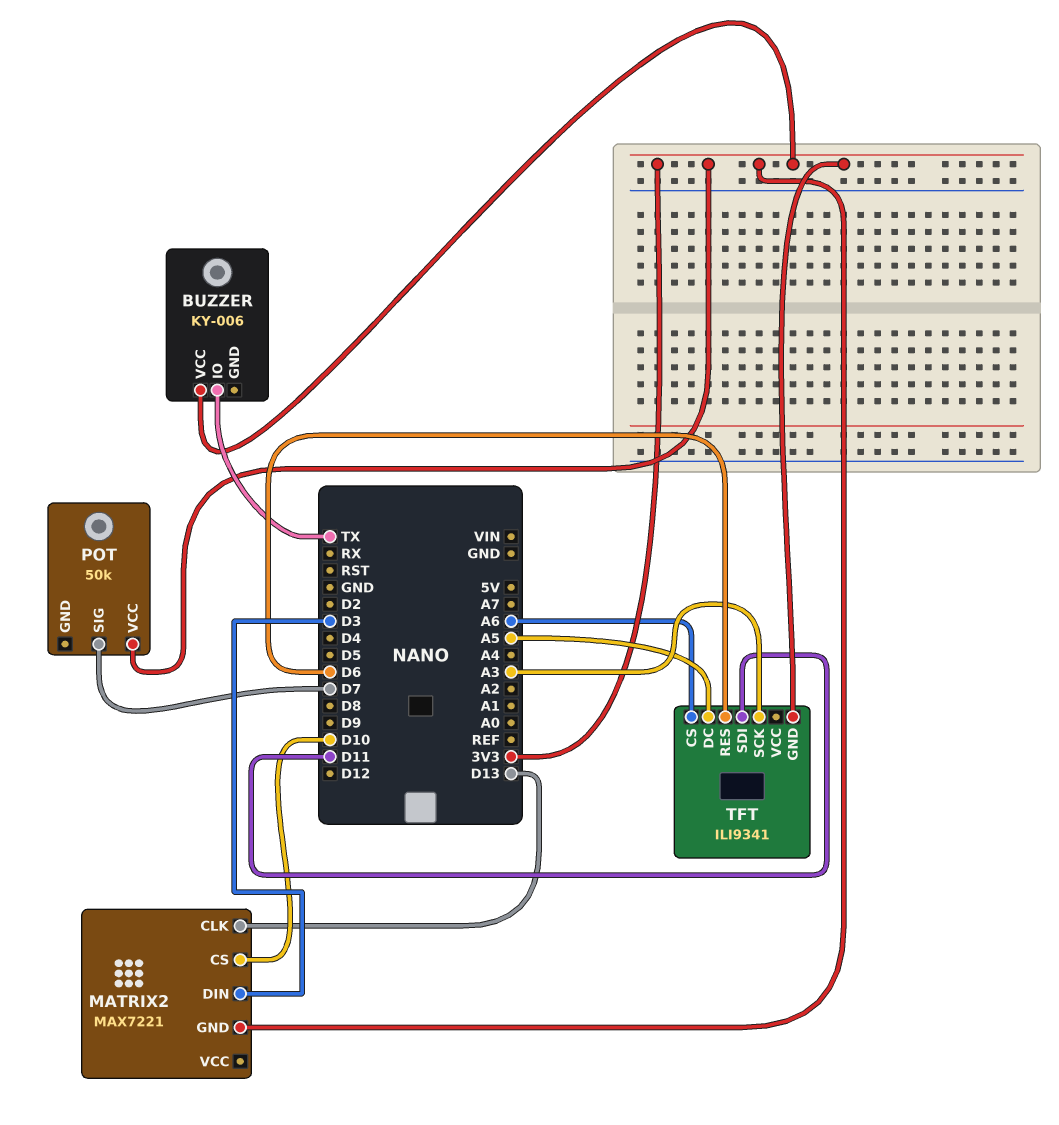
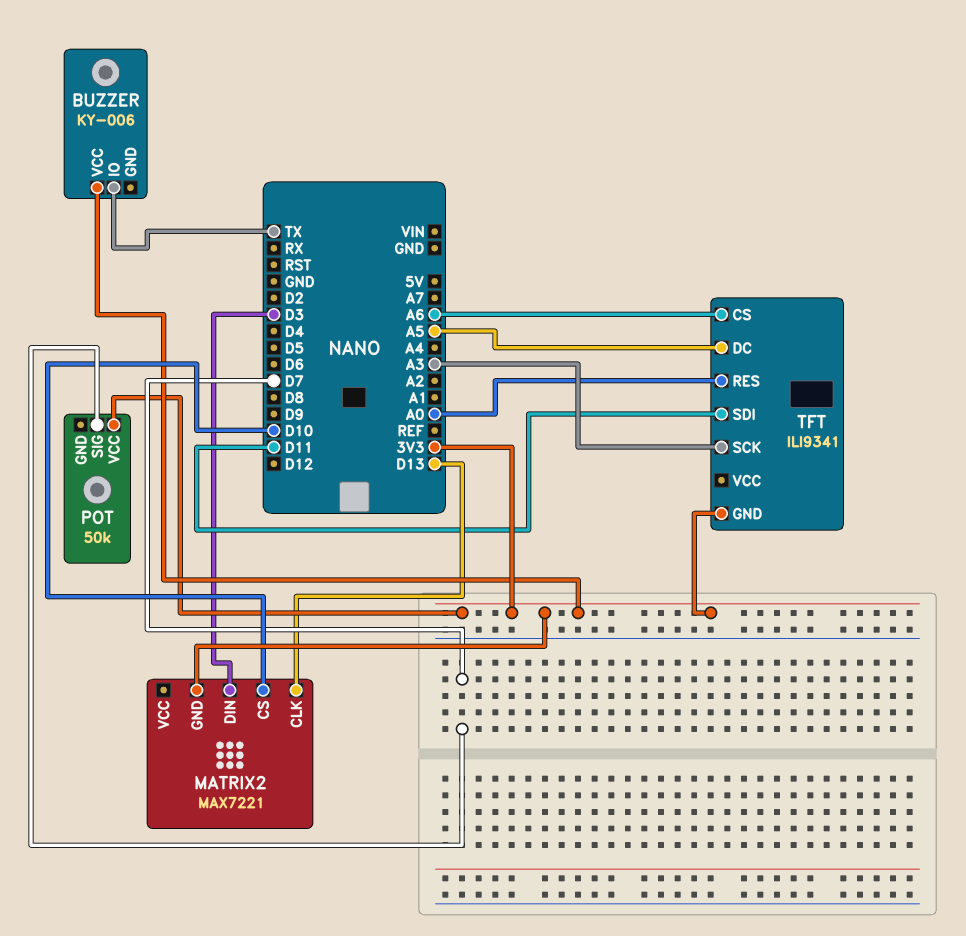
TFT pin RES: D6 -> A0

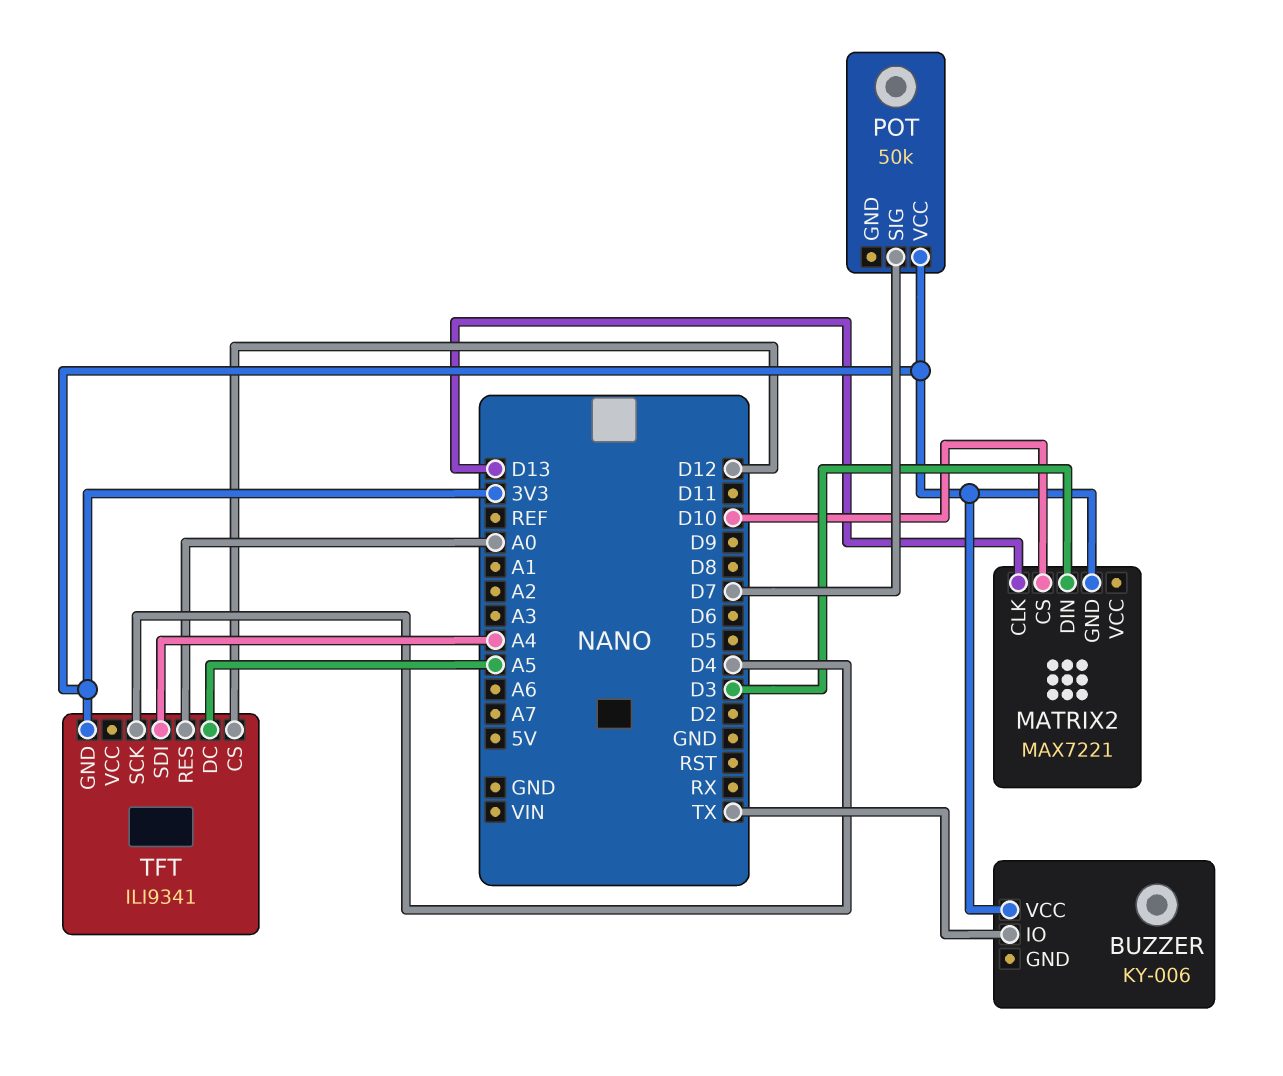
TFT pin CS: A6 -> D12
TFT pin SCK: A3 -> D4
TFT pin SDI: D11 -> A4

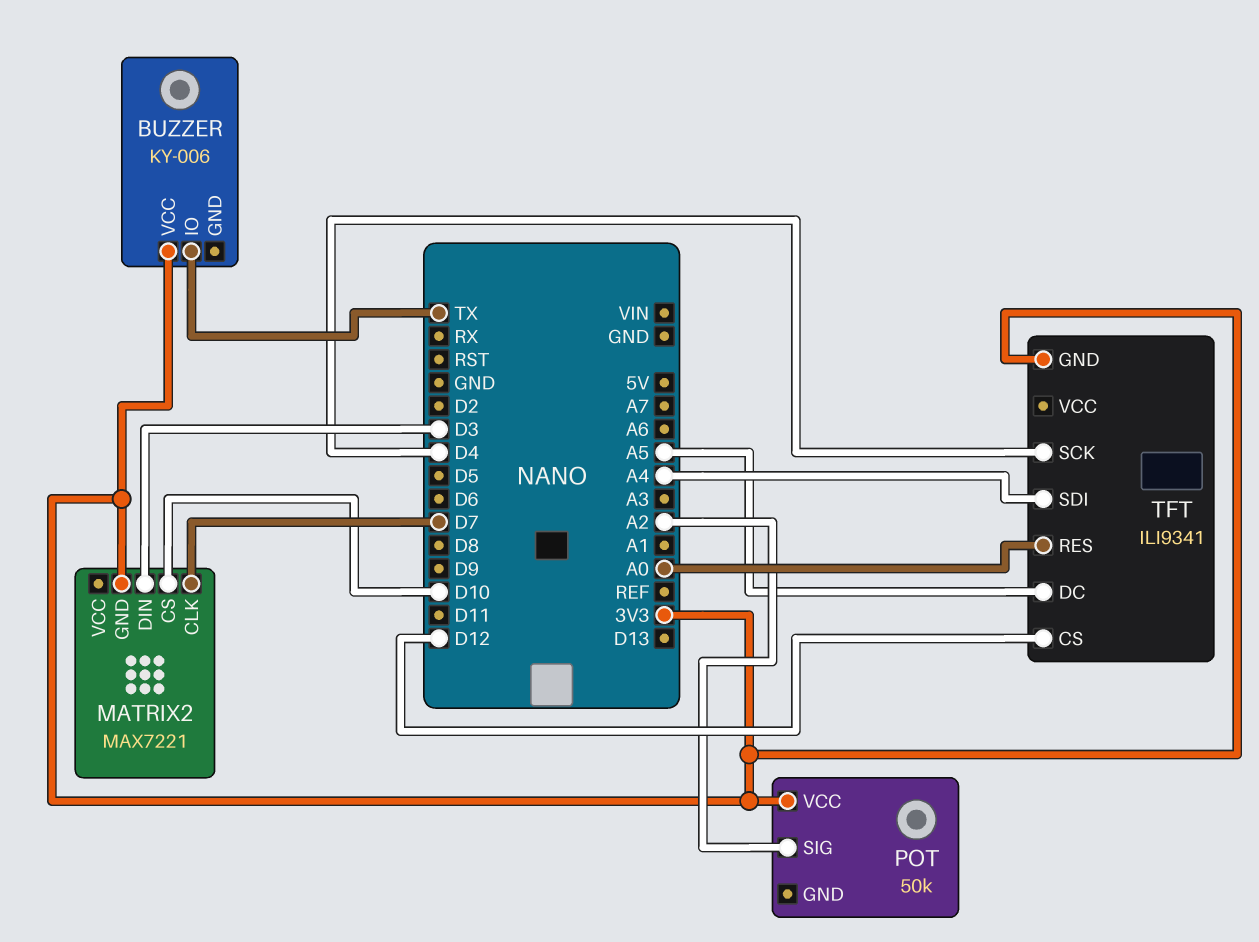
MATRIX2 pin CLK: D13 -> D7
POT pin SIG: D7 -> A2

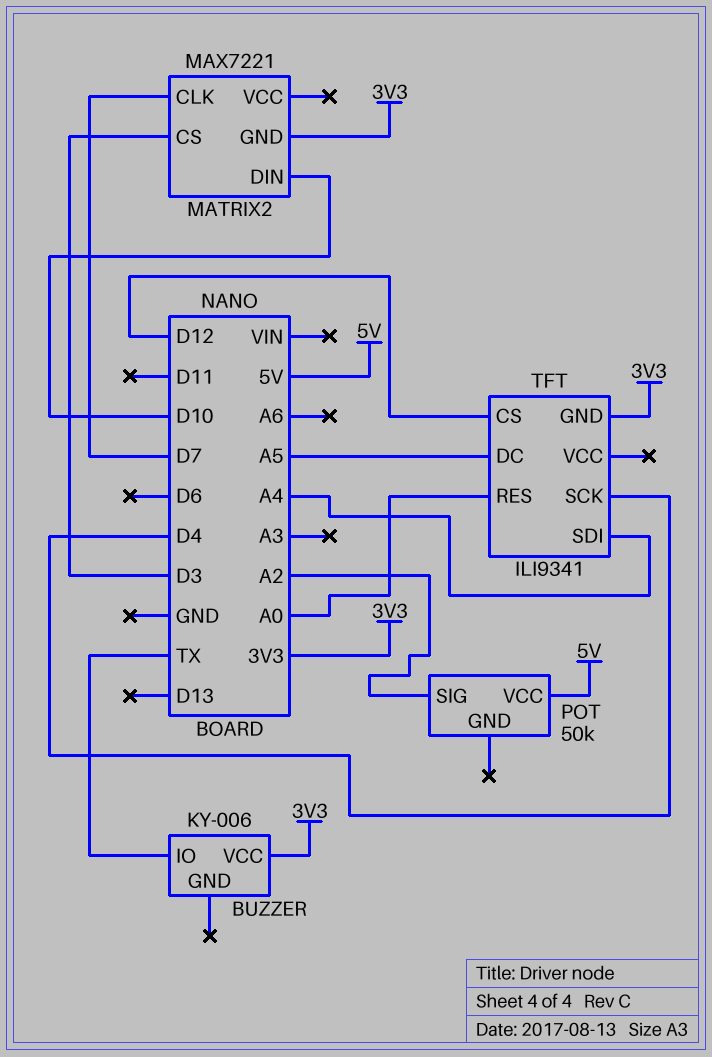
MATRIX2 pin CS: D10 -> D3
MATRIX2 pin DIN: D3 -> D10
POT pin VCC: 3V3 -> 5V

